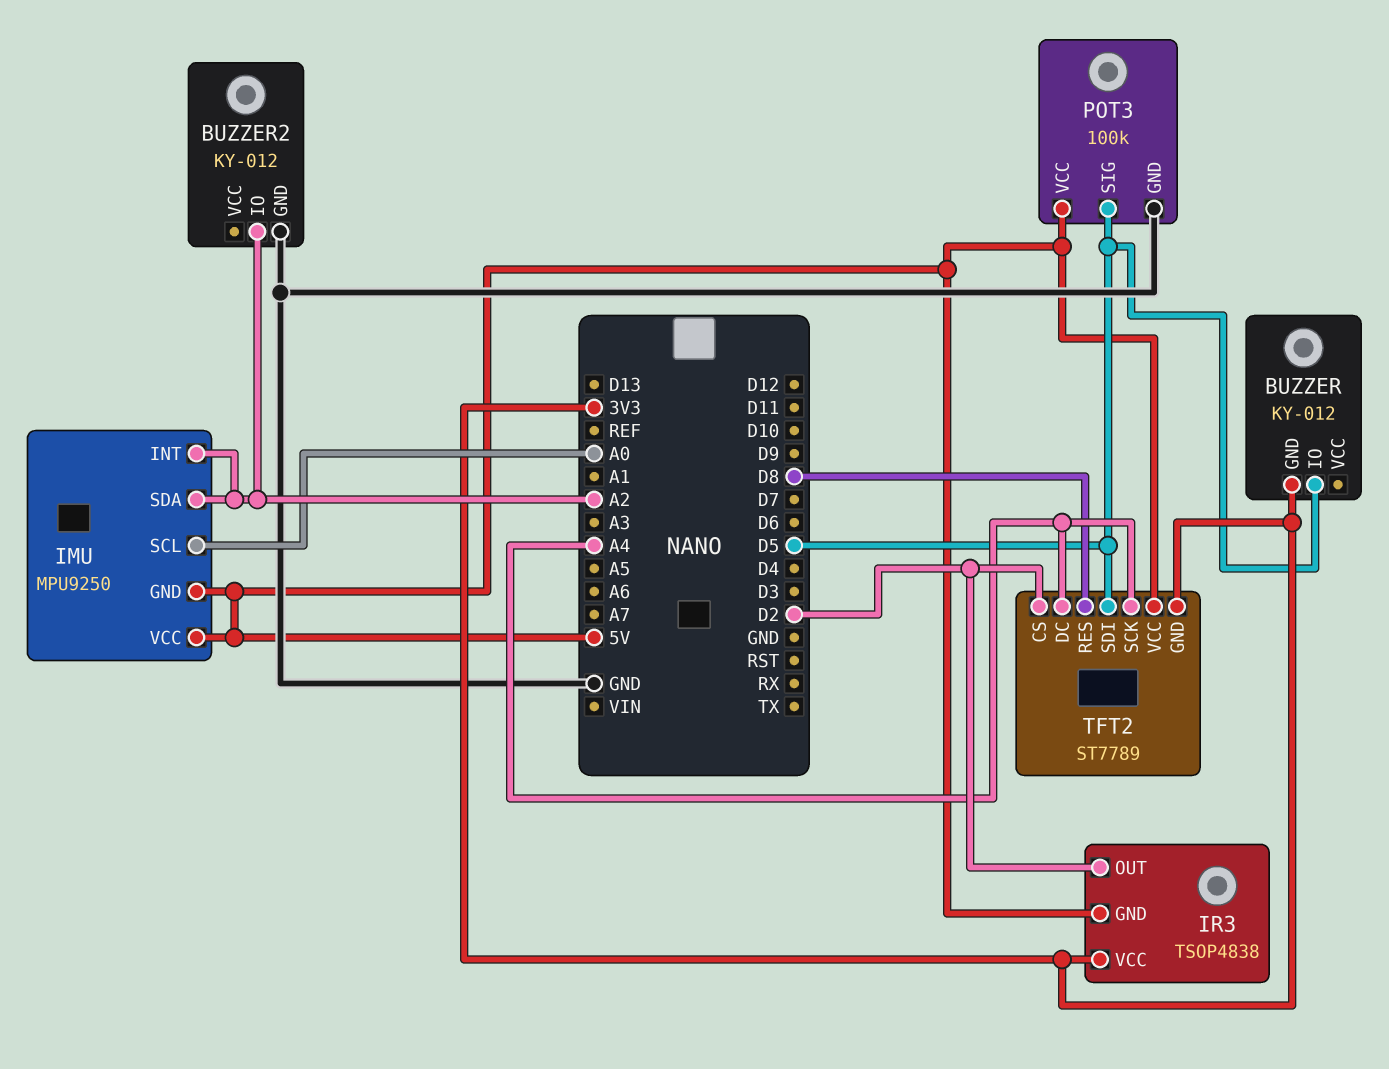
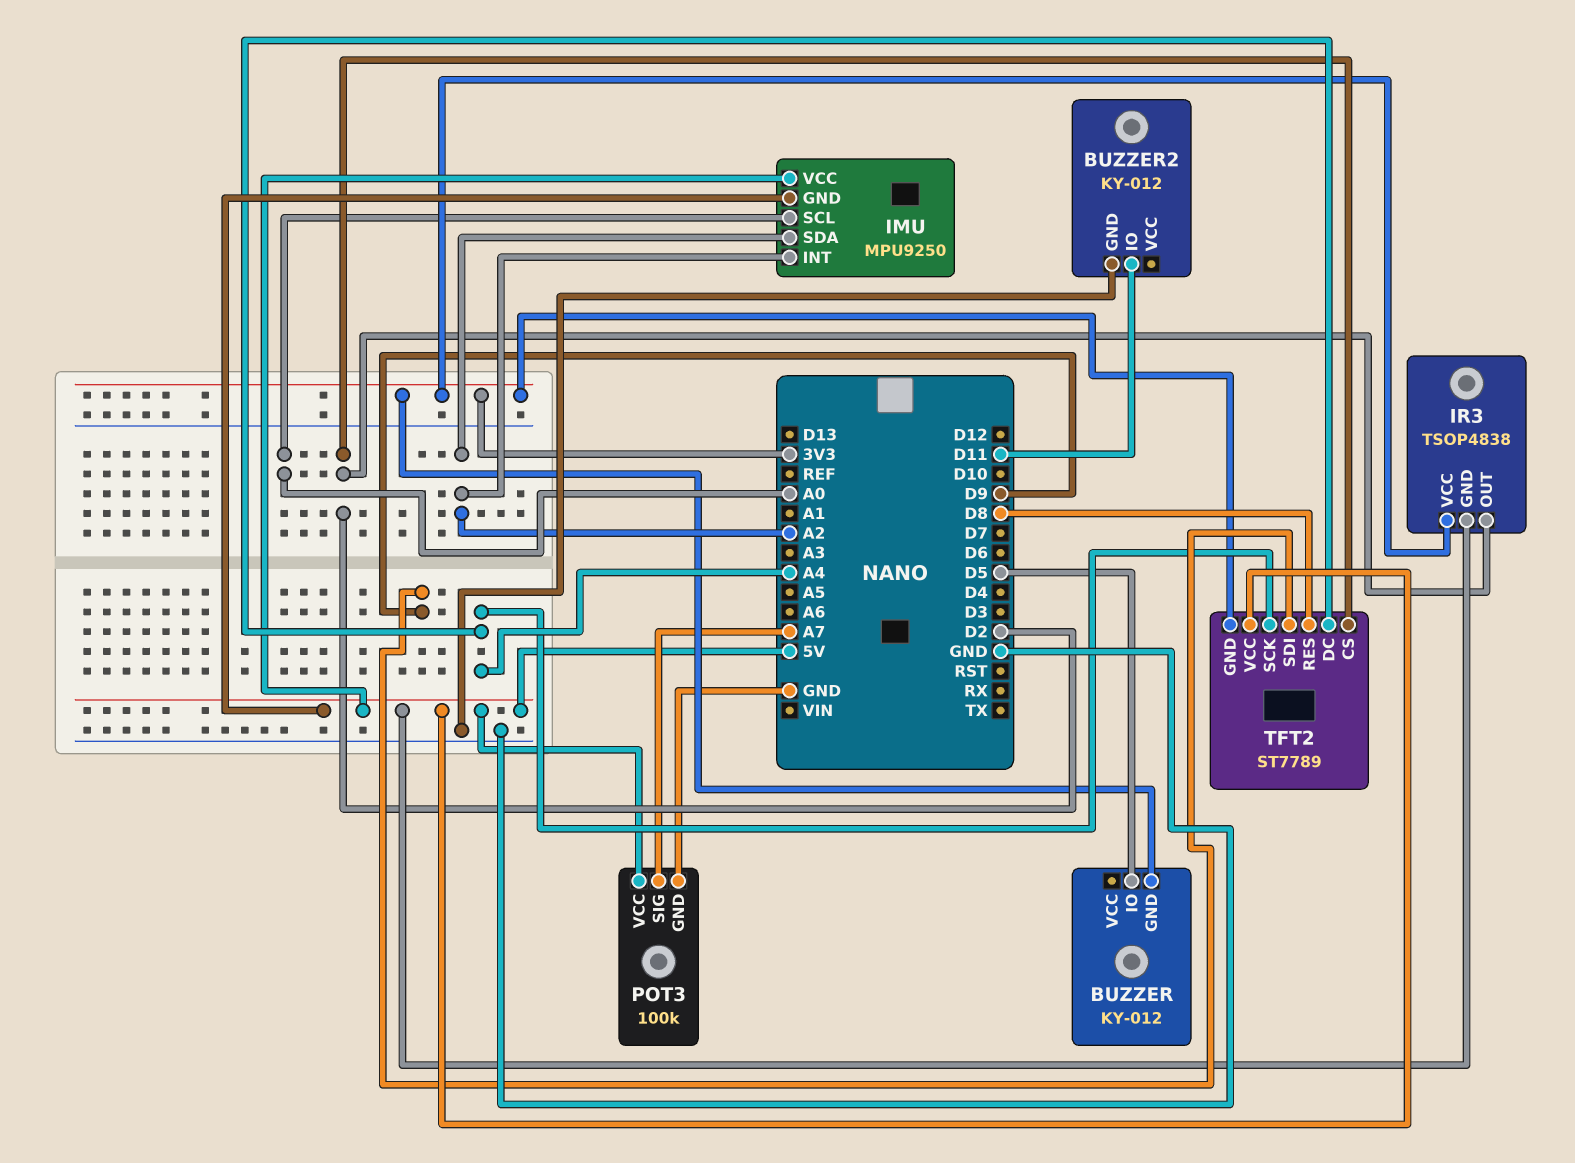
BUZZER2 pin IO: A2 -> D11
POT3 pin SIG: D5 -> A7
TFT2 pin SDI: D5 -> D9

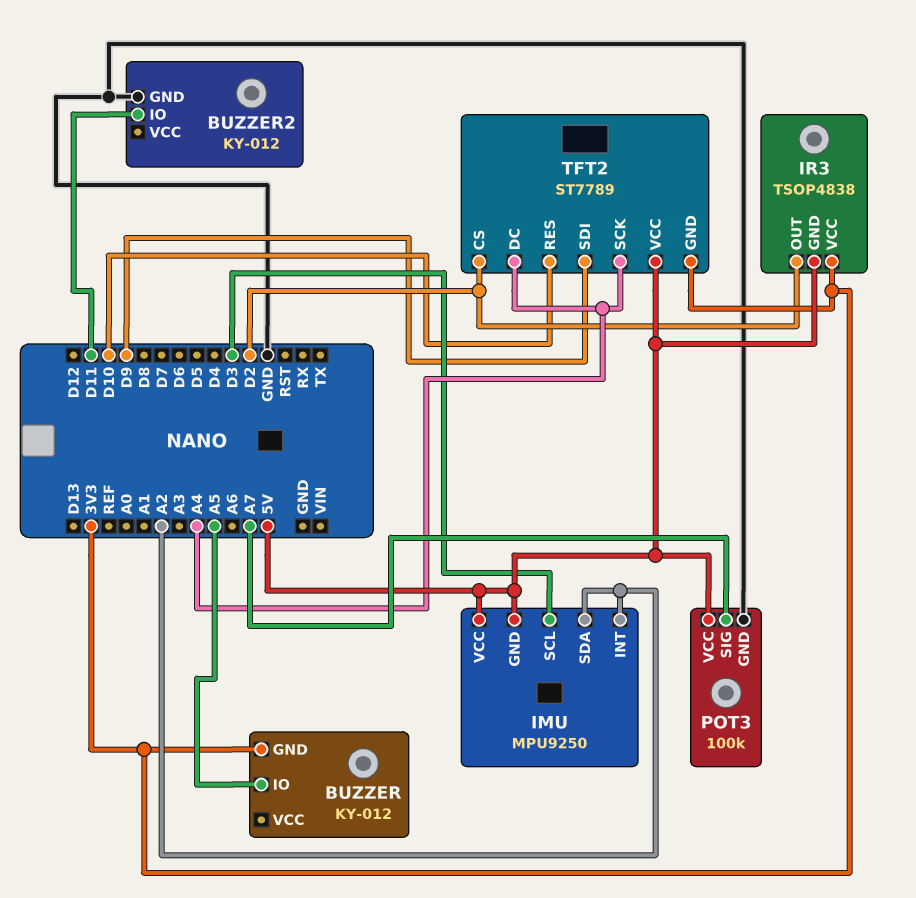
BUZZER pin IO: D5 -> A5
IMU pin SCL: A0 -> D3
TFT2 pin RES: D8 -> D10

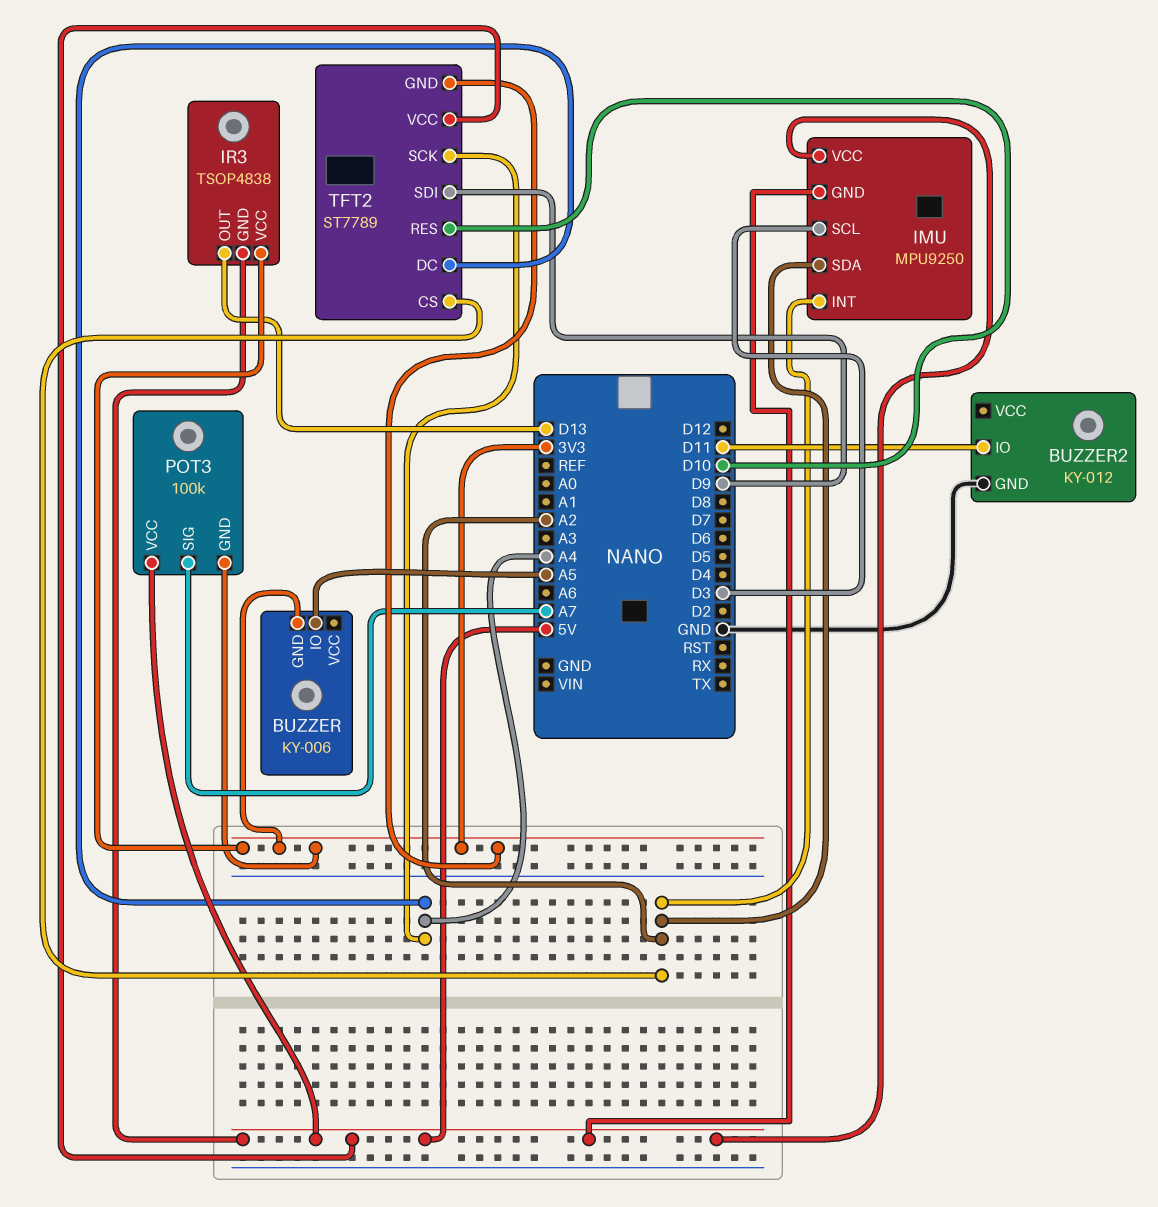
BUZZER: KY-012 -> KY-006
IR3 pin OUT: D2 -> D13
POT3 pin GND: GND -> 3V3
TFT2 pin CS: D2 -> A2

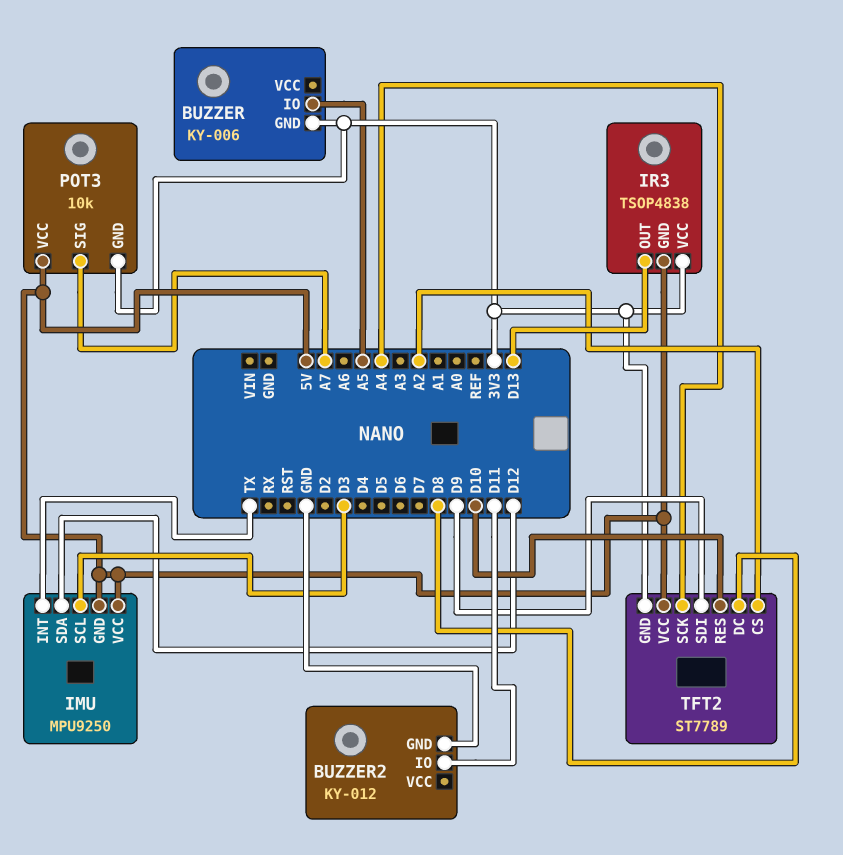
IMU pin INT: A2 -> TX
IMU pin SDA: A2 -> D12
POT3: 100k -> 10k
TFT2 pin DC: A4 -> D8

